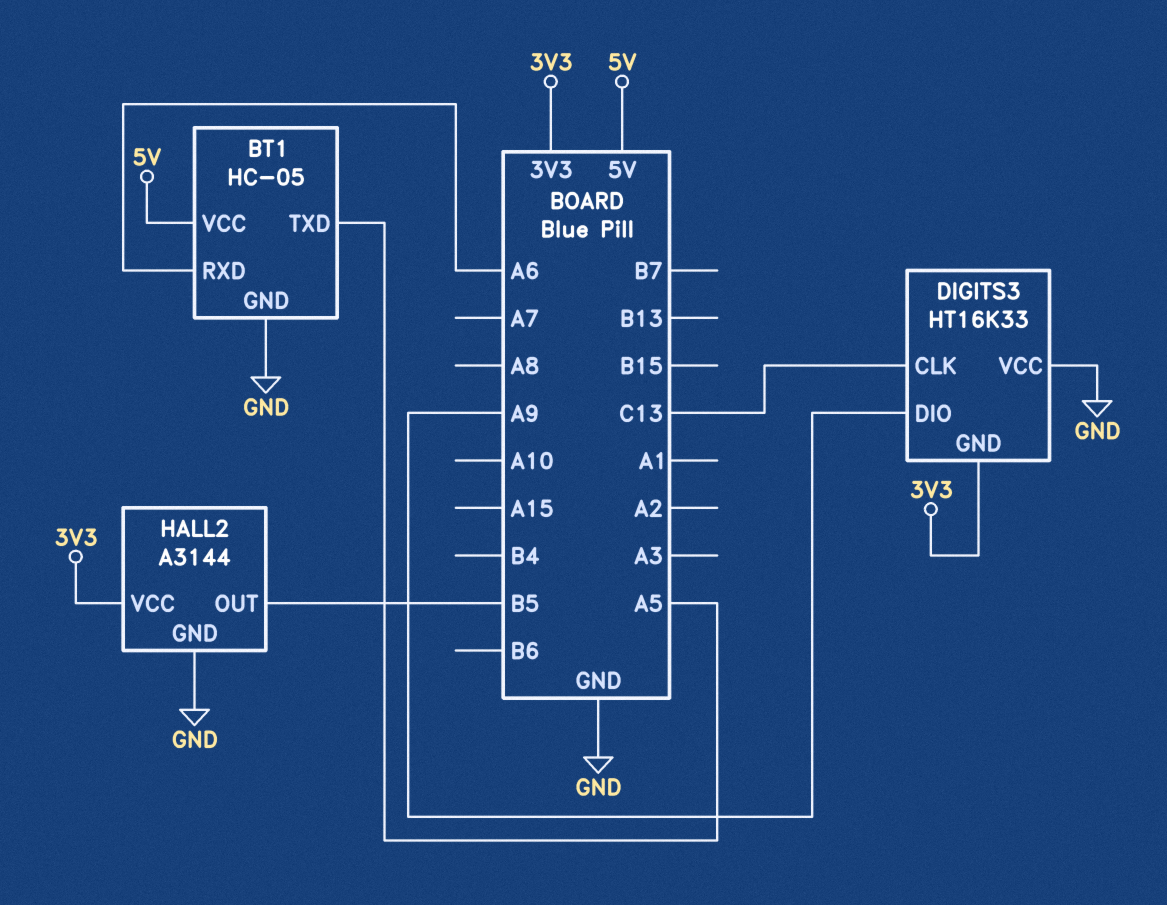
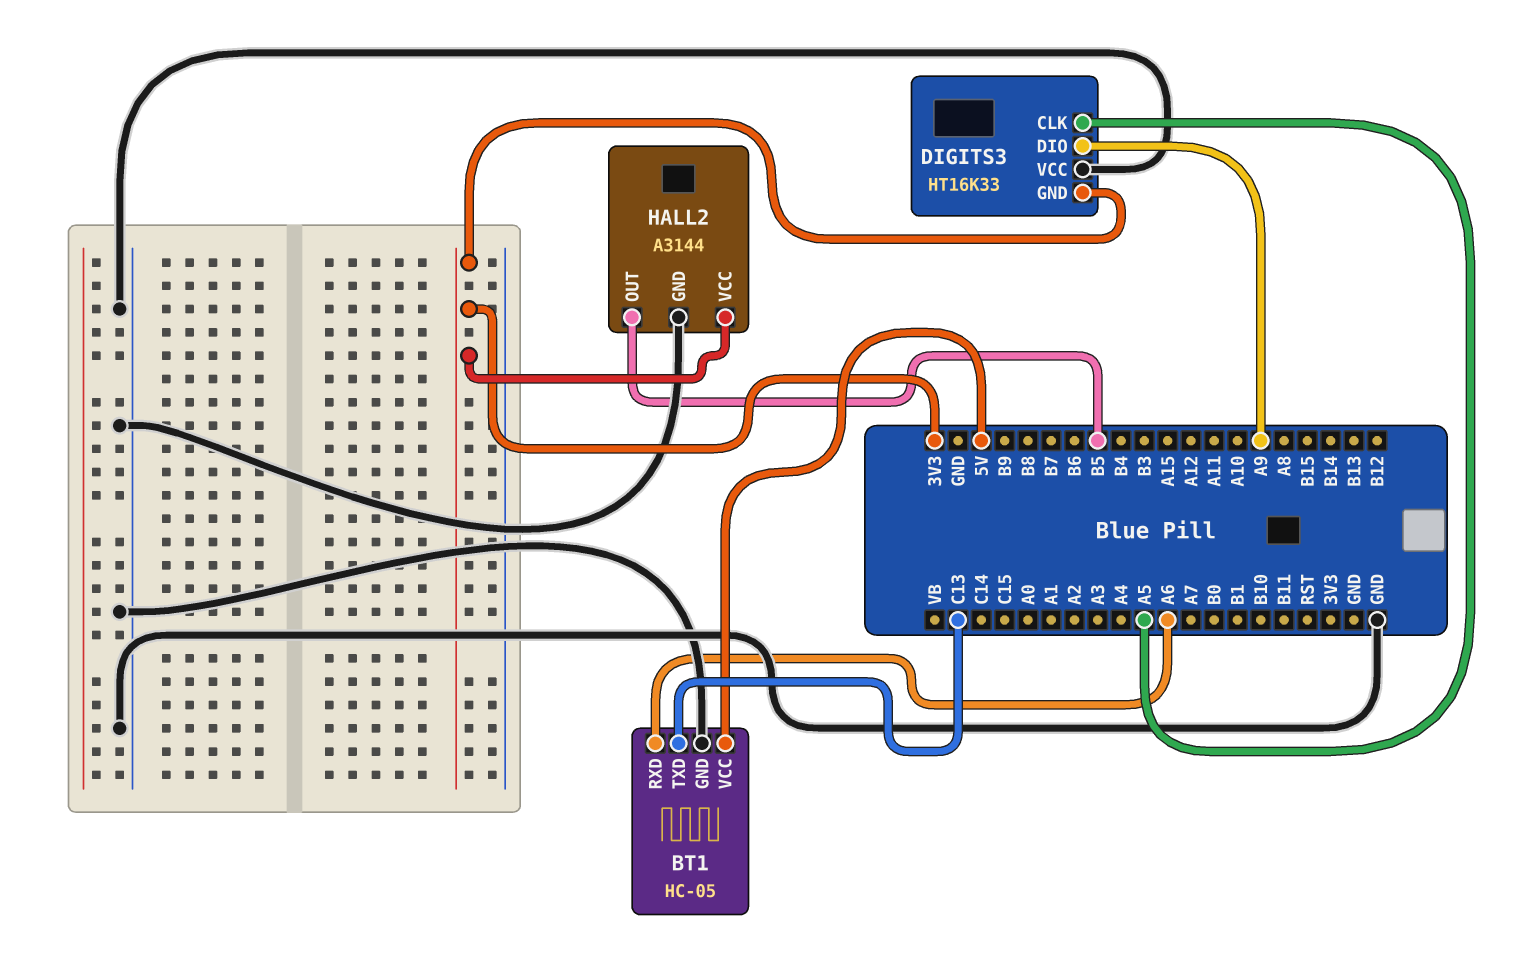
BT1 pin TXD: A5 -> C13
DIGITS3 pin CLK: C13 -> A5

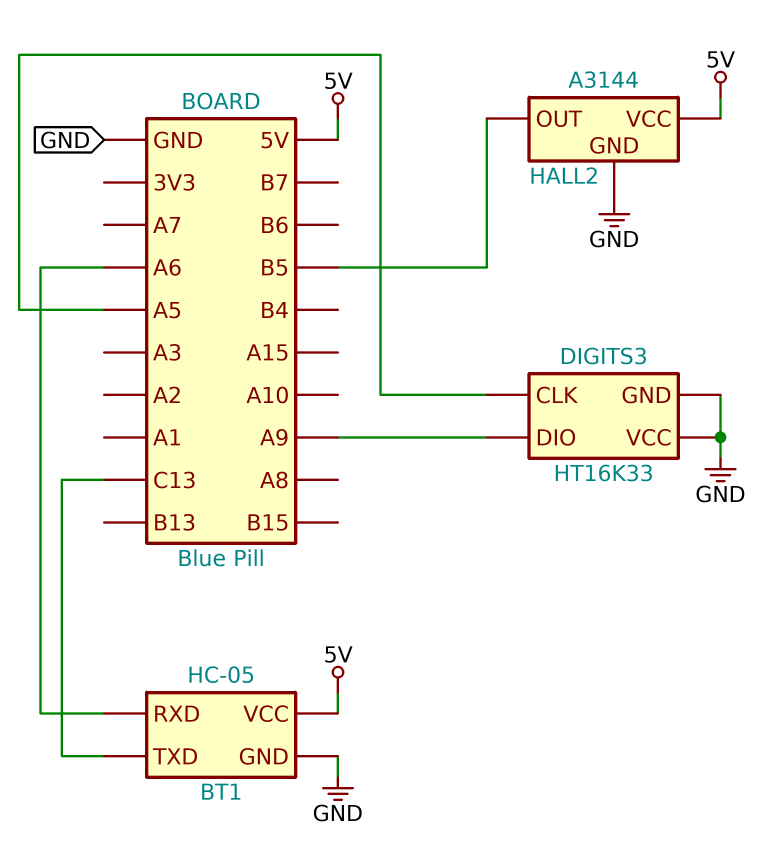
DIGITS3 pin GND: 3V3 -> GND
HALL2 pin VCC: 3V3 -> 5V

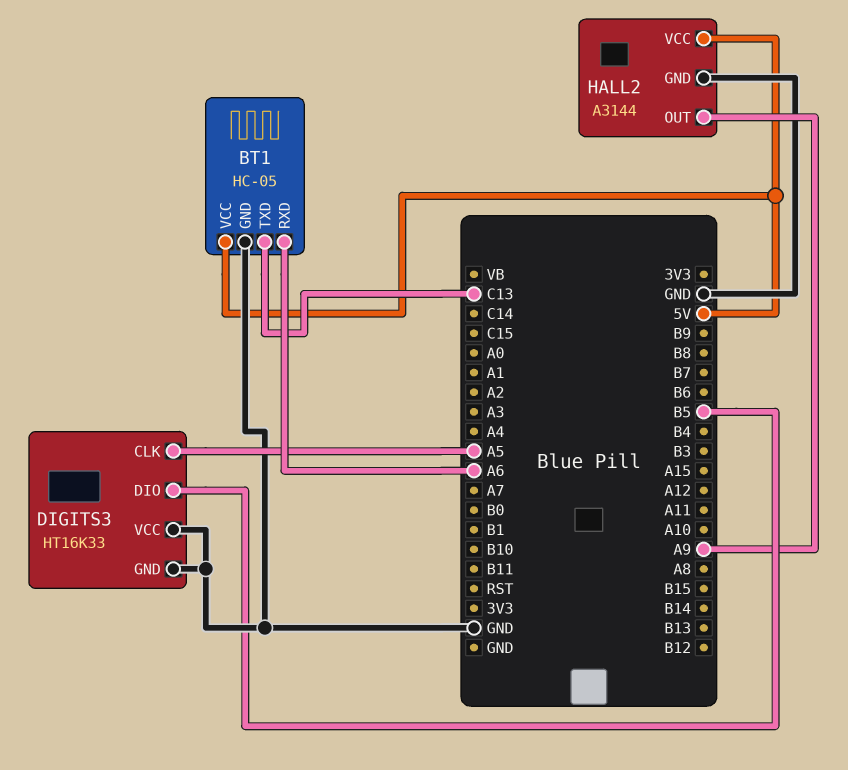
DIGITS3 pin DIO: A9 -> B5
HALL2 pin OUT: B5 -> A9

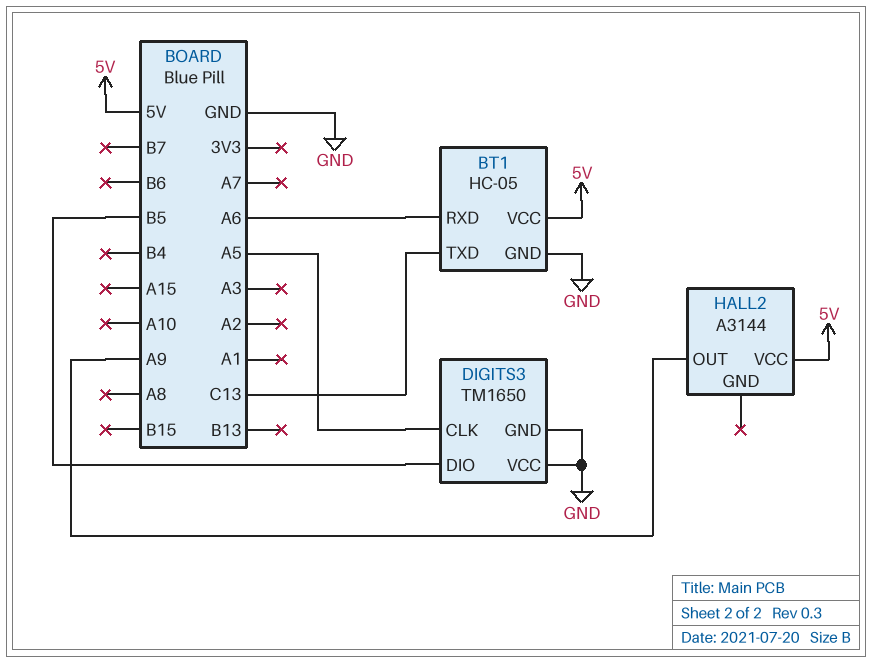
DIGITS3: HT16K33 -> TM1650
HALL2 pin GND: GND -> none

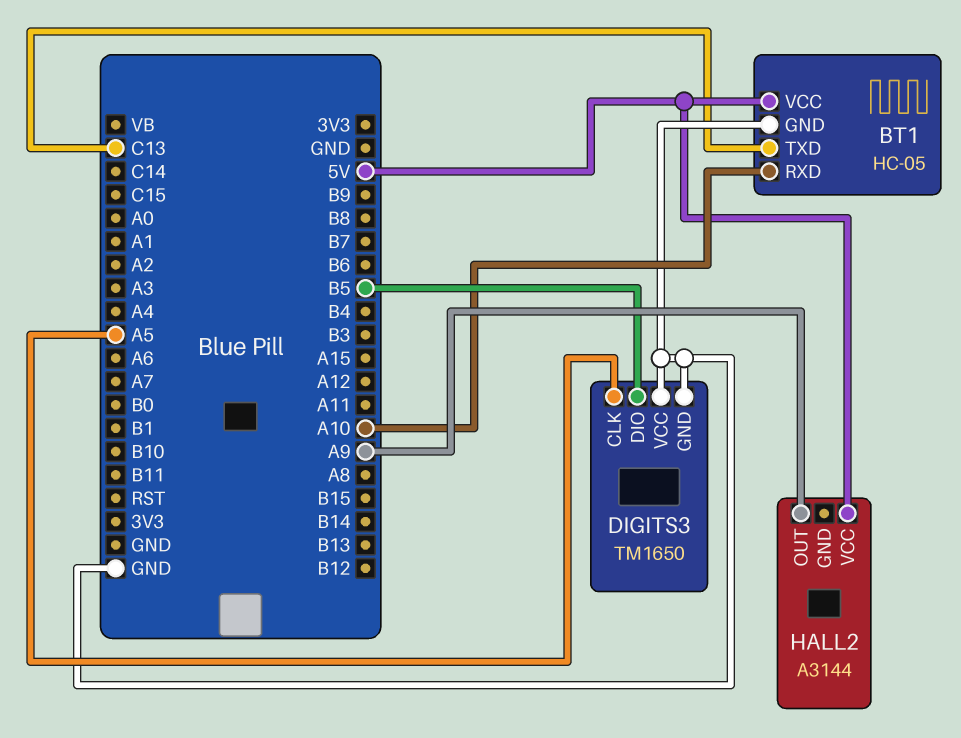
BT1 pin RXD: A6 -> A10

